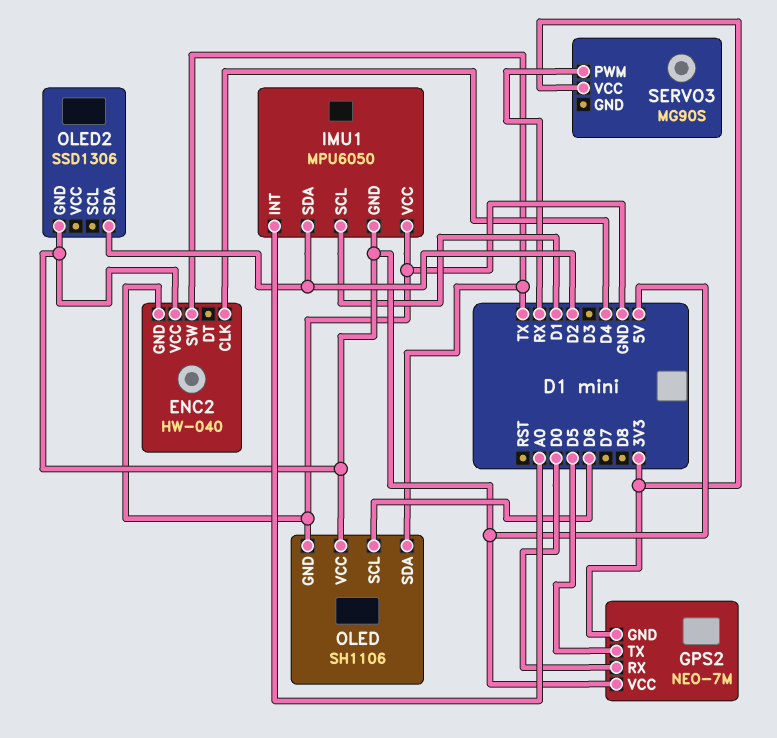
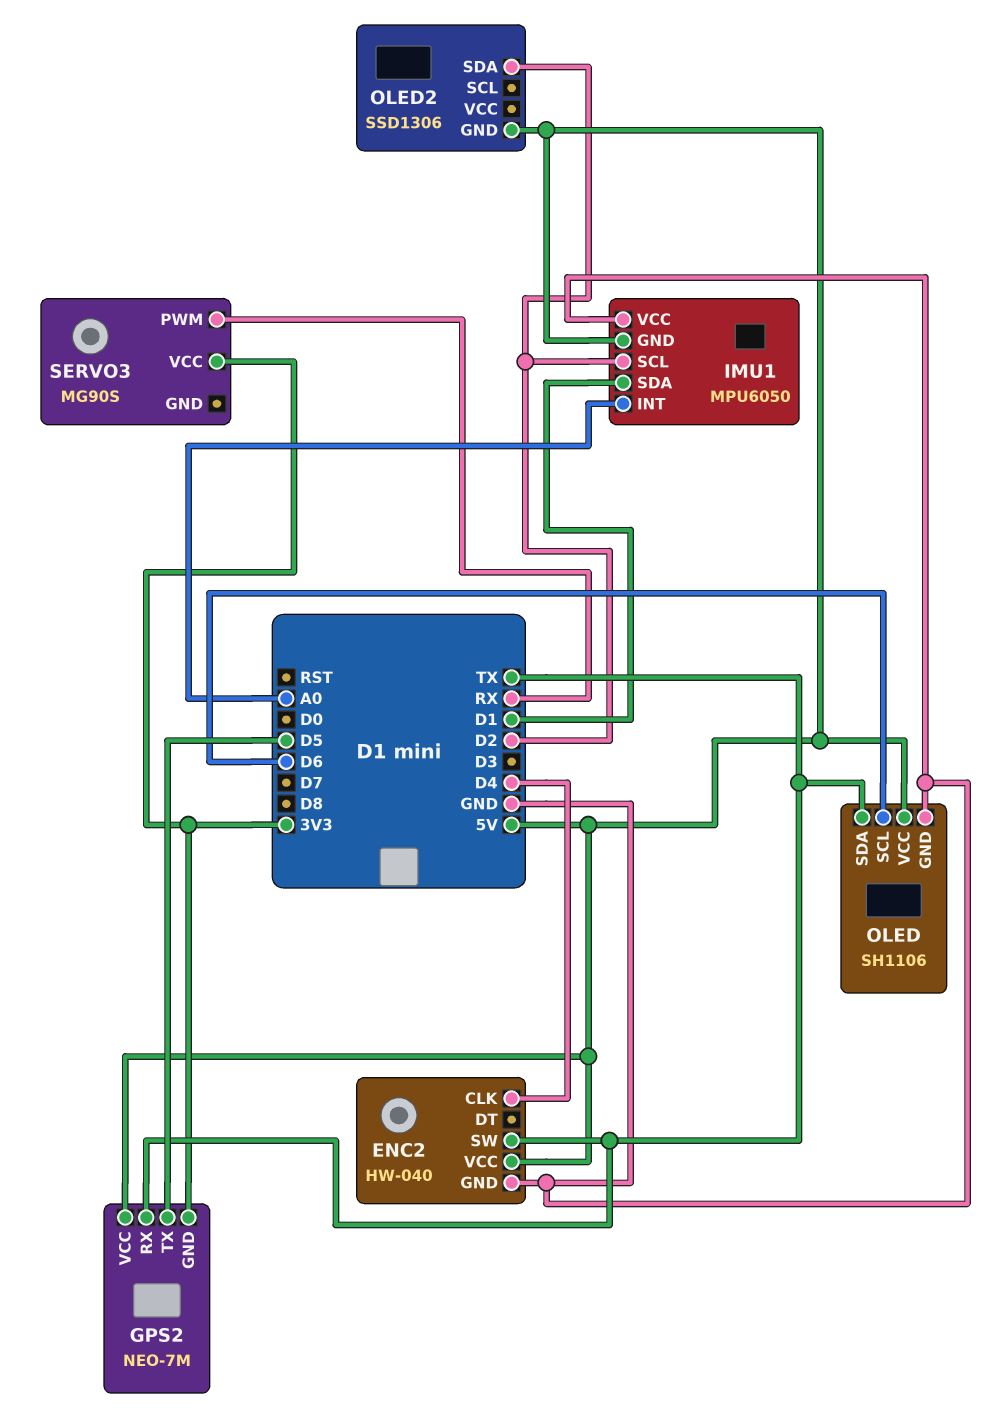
GPS2 pin RX: D0 -> TX
IMU1 pin SCL: D1 -> D2
IMU1 pin SDA: D2 -> D1

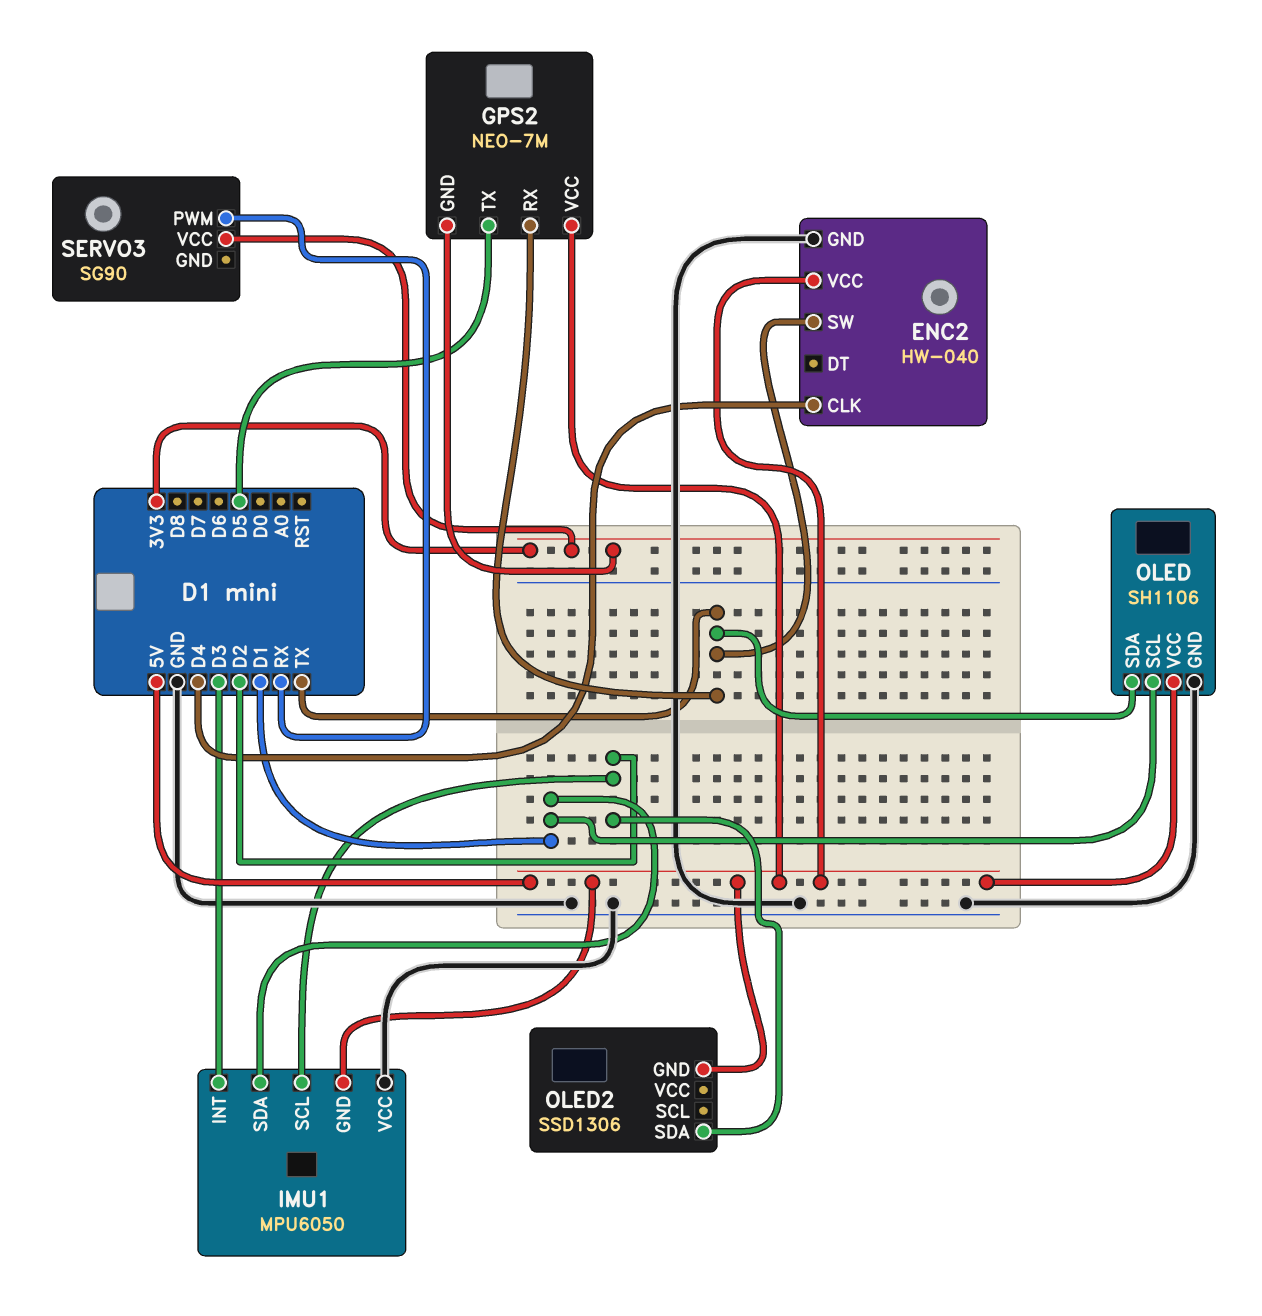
IMU1 pin INT: A0 -> D3
OLED pin SCL: D6 -> D1
SERVO3: MG90S -> SG90

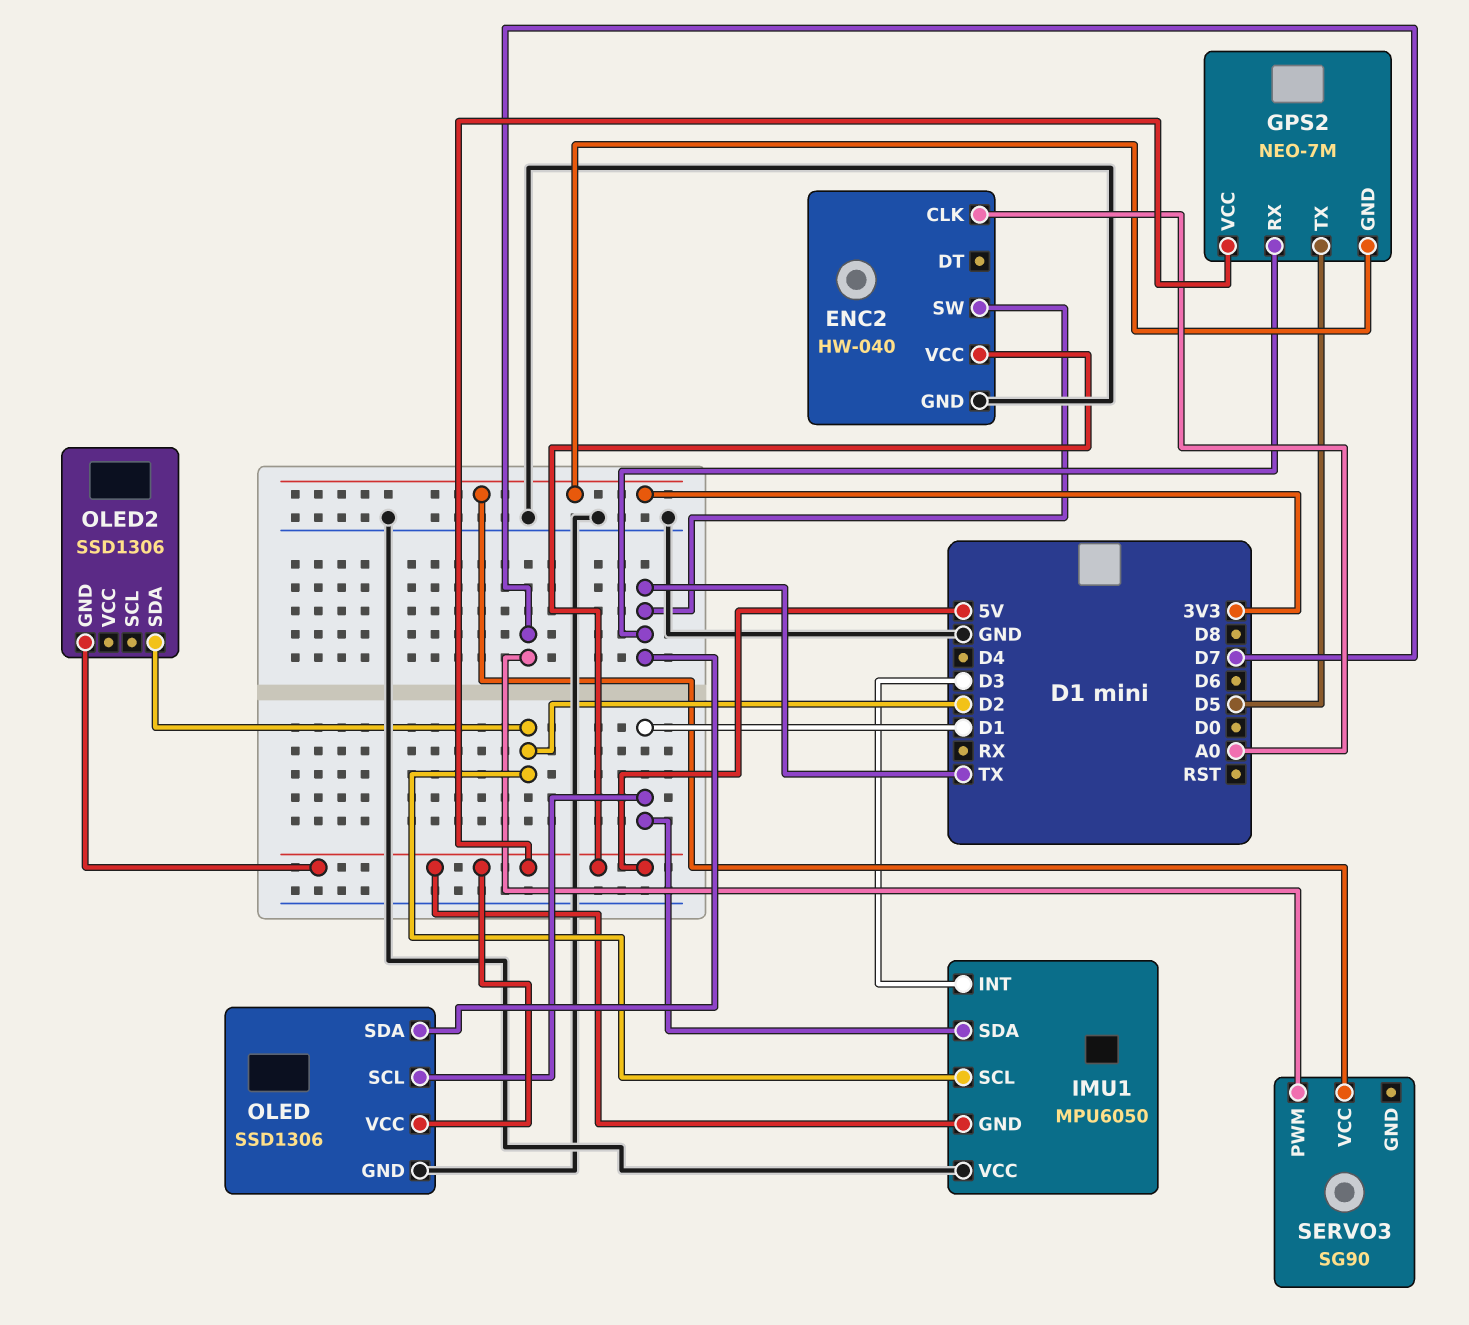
ENC2 pin CLK: D4 -> A0
OLED: SH1106 -> SSD1306
SERVO3 pin PWM: RX -> D7

